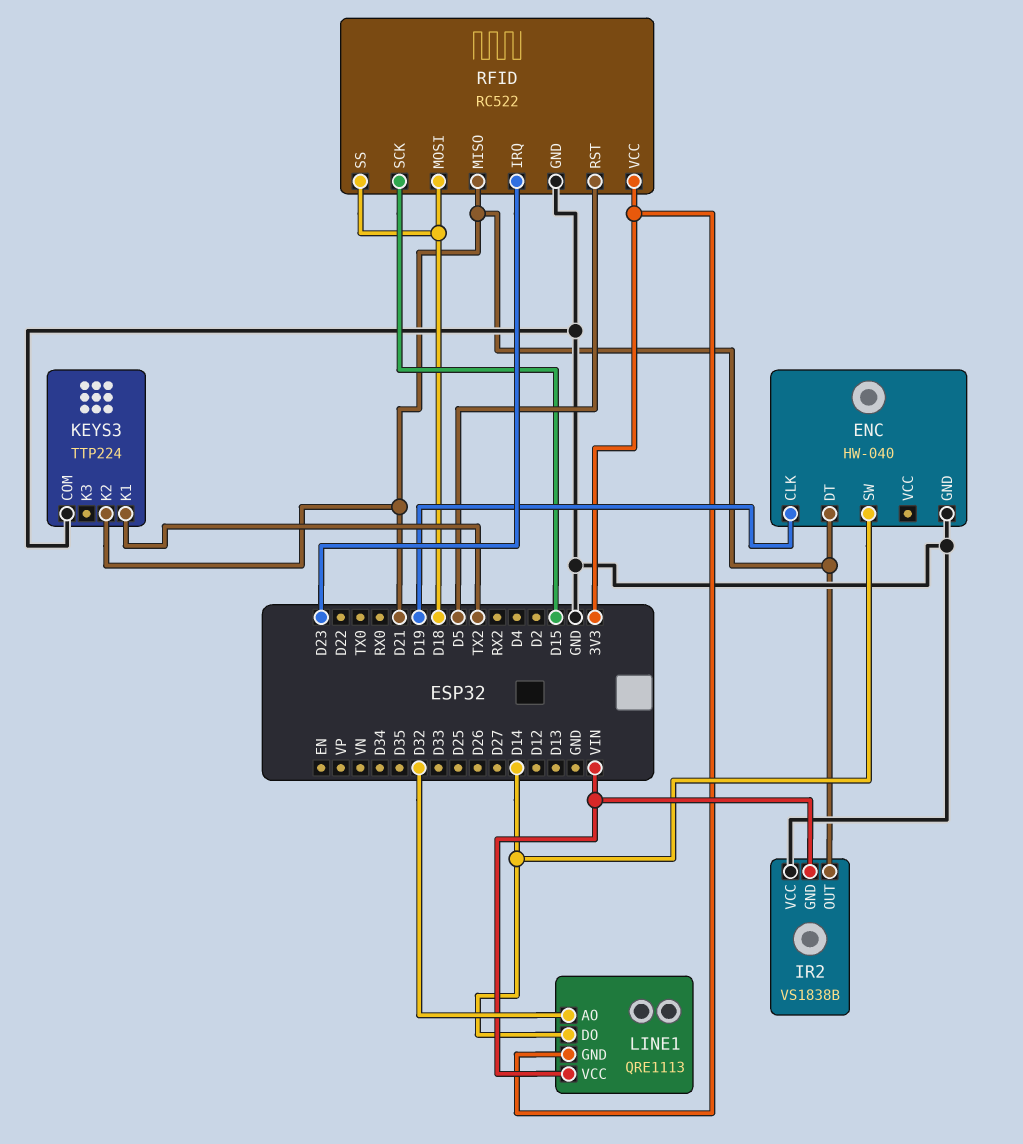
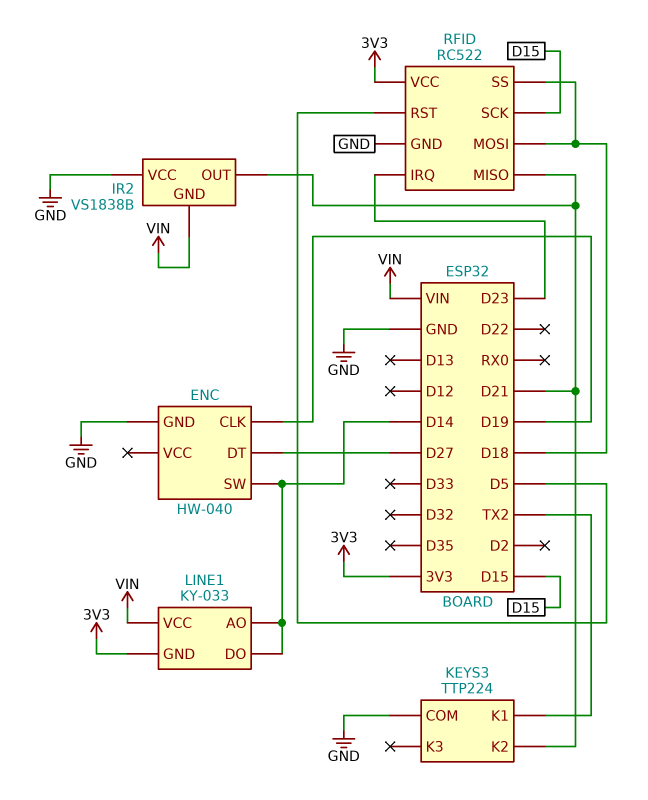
ENC pin DT: D21 -> D27
LINE1: QRE1113 -> KY-033
LINE1 pin AO: D32 -> D14

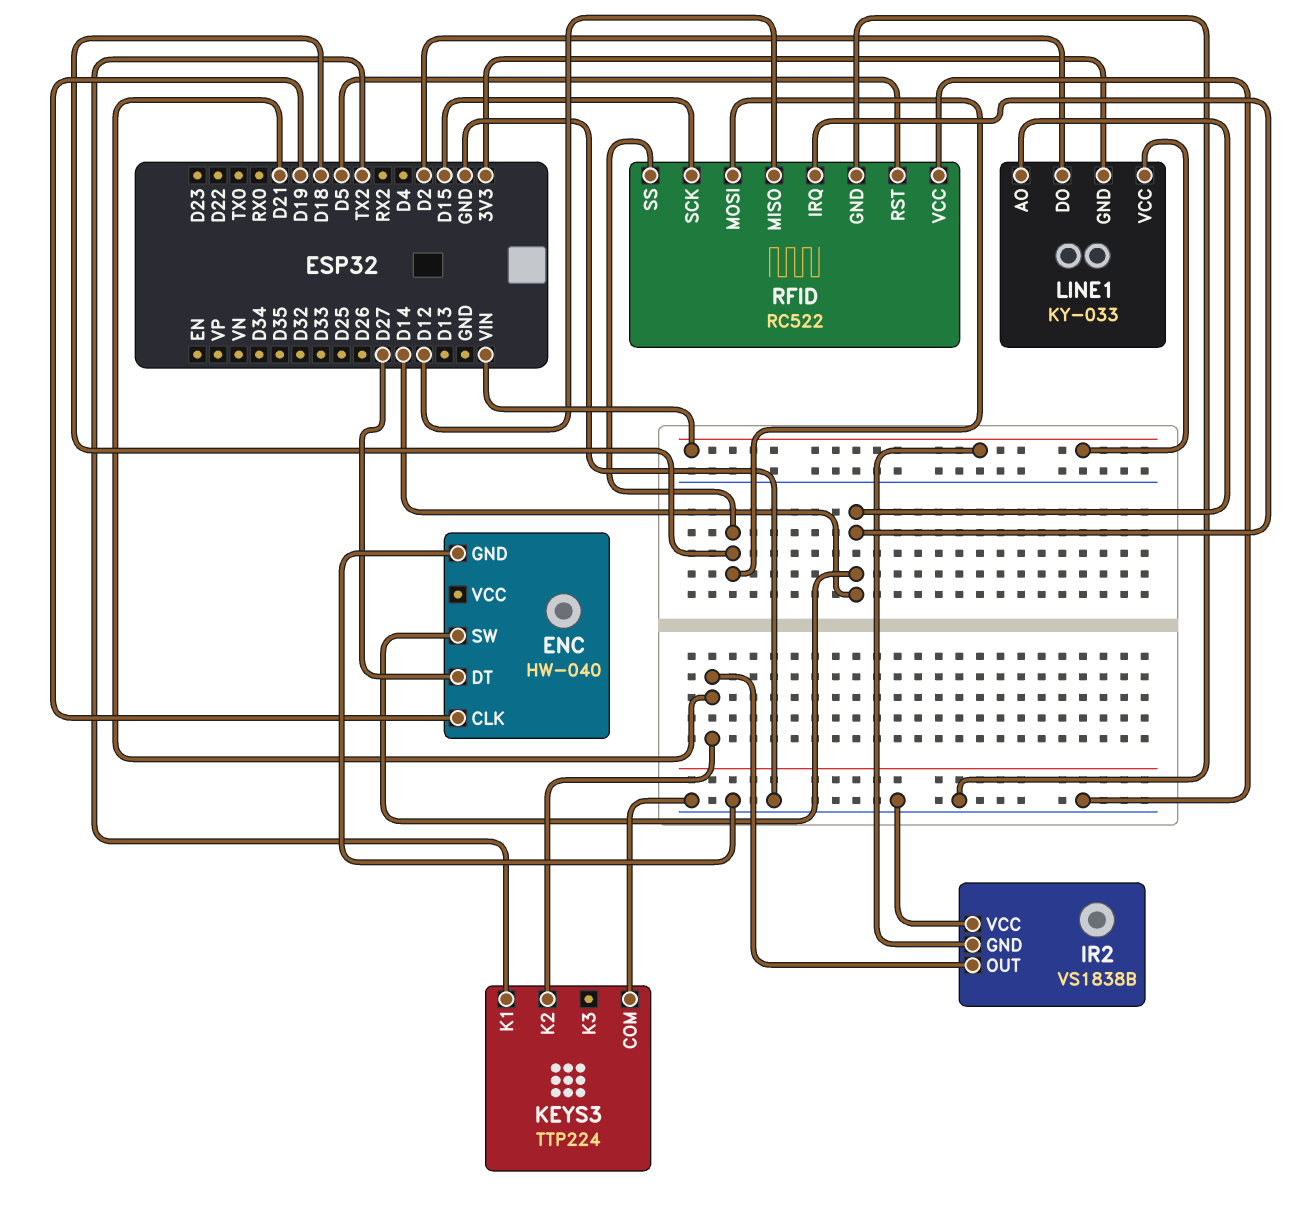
LINE1 pin DO: D14 -> D2
RFID pin IRQ: D23 -> D14
RFID pin MISO: D21 -> D12
RFID pin VCC: 3V3 -> GND

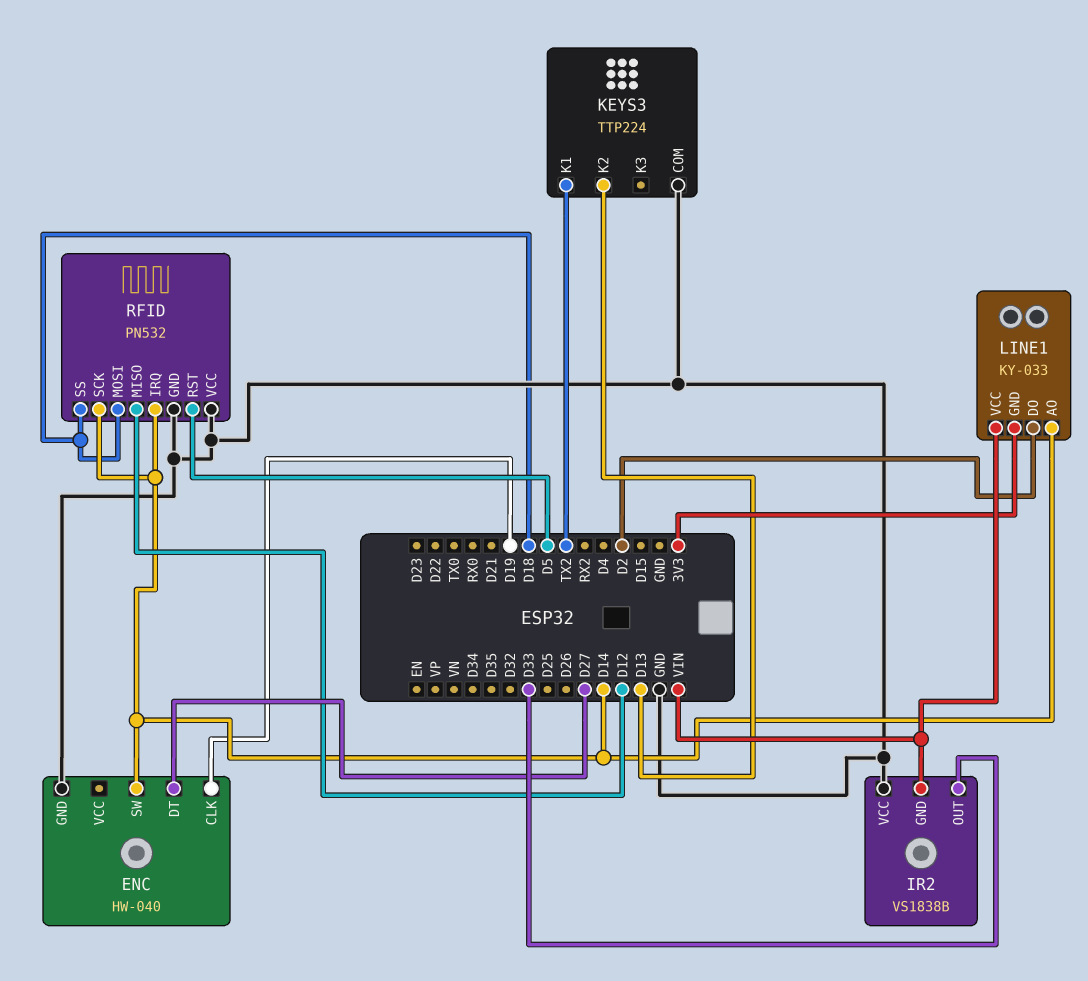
IR2 pin OUT: D21 -> D33
KEYS3 pin K2: D21 -> D13
RFID: RC522 -> PN532
RFID pin SCK: D15 -> D14

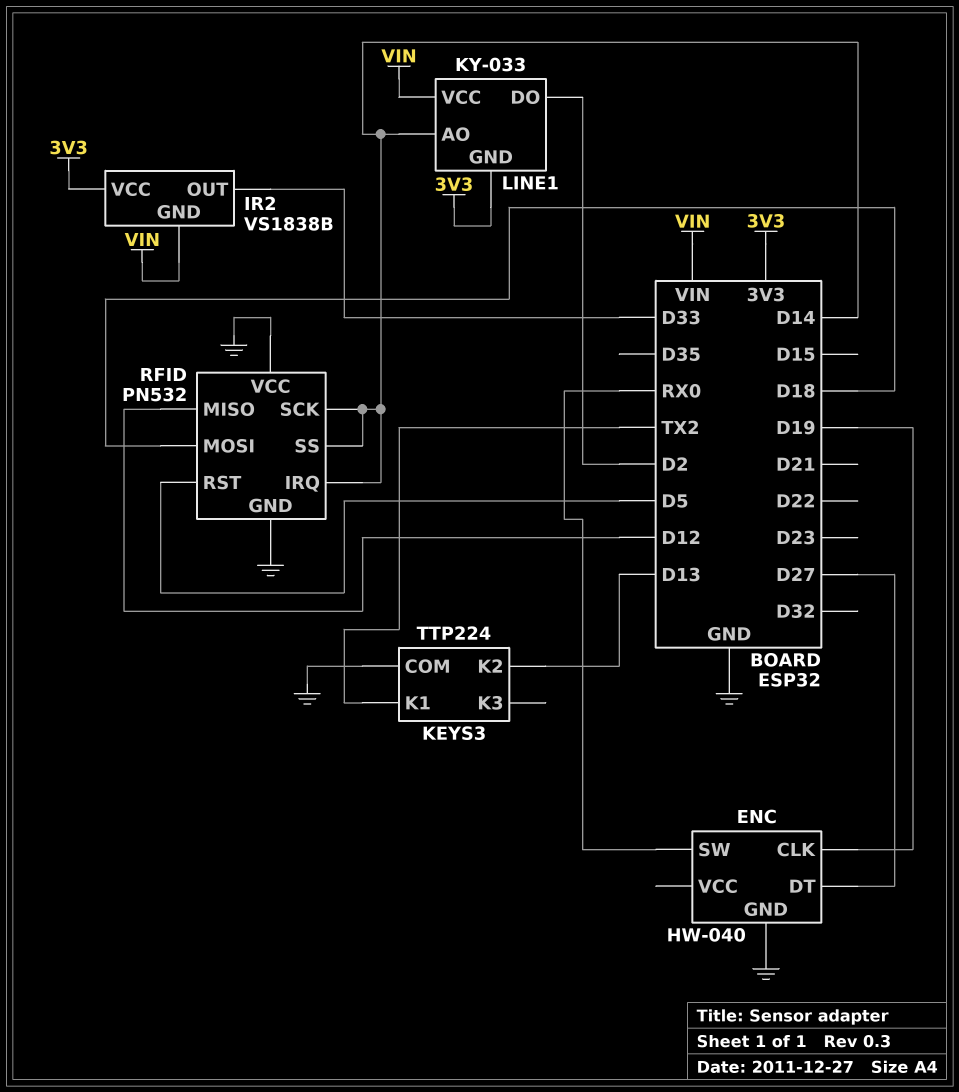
ENC pin SW: D14 -> RX0
IR2 pin VCC: GND -> 3V3
RFID pin SS: D18 -> D14

